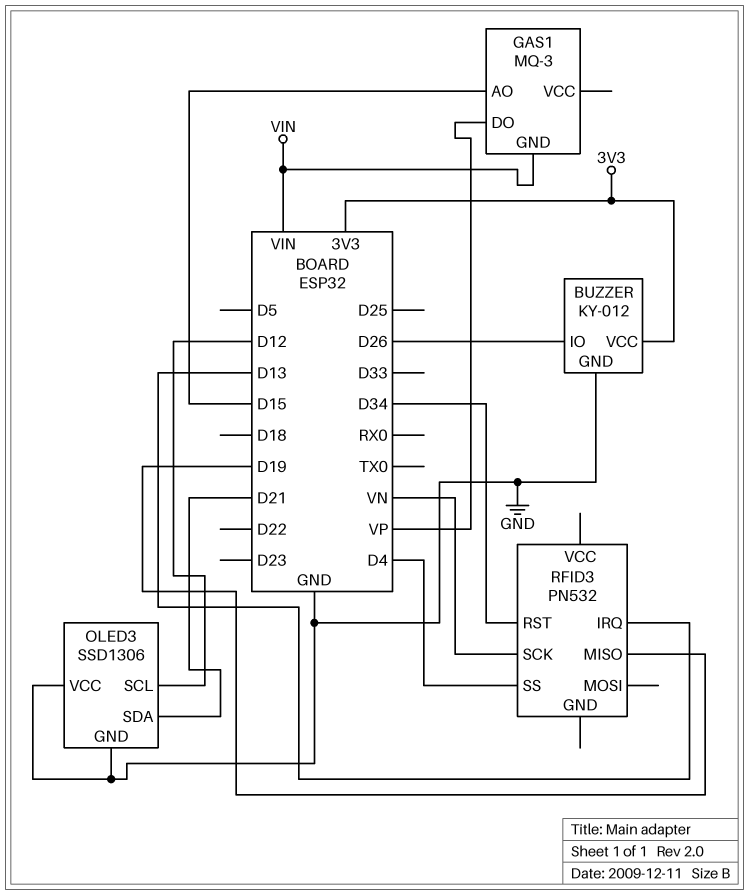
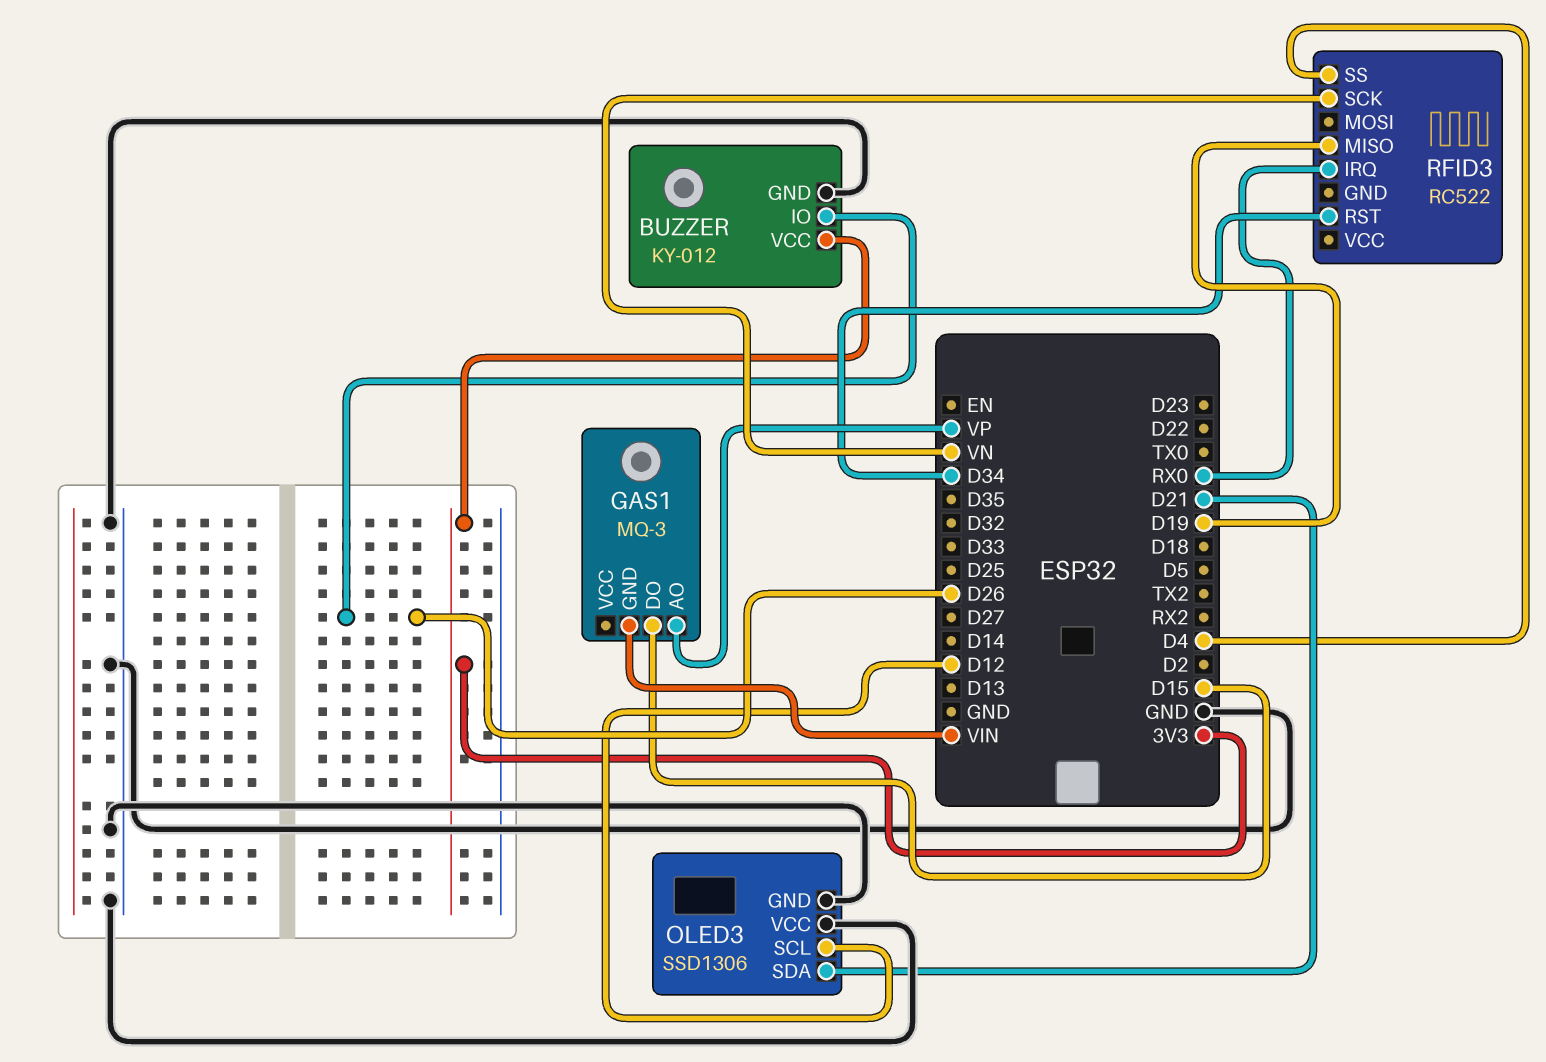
GAS1 pin AO: D15 -> VP
GAS1 pin DO: VP -> D15
RFID3: PN532 -> RC522
RFID3 pin IRQ: D13 -> RX0

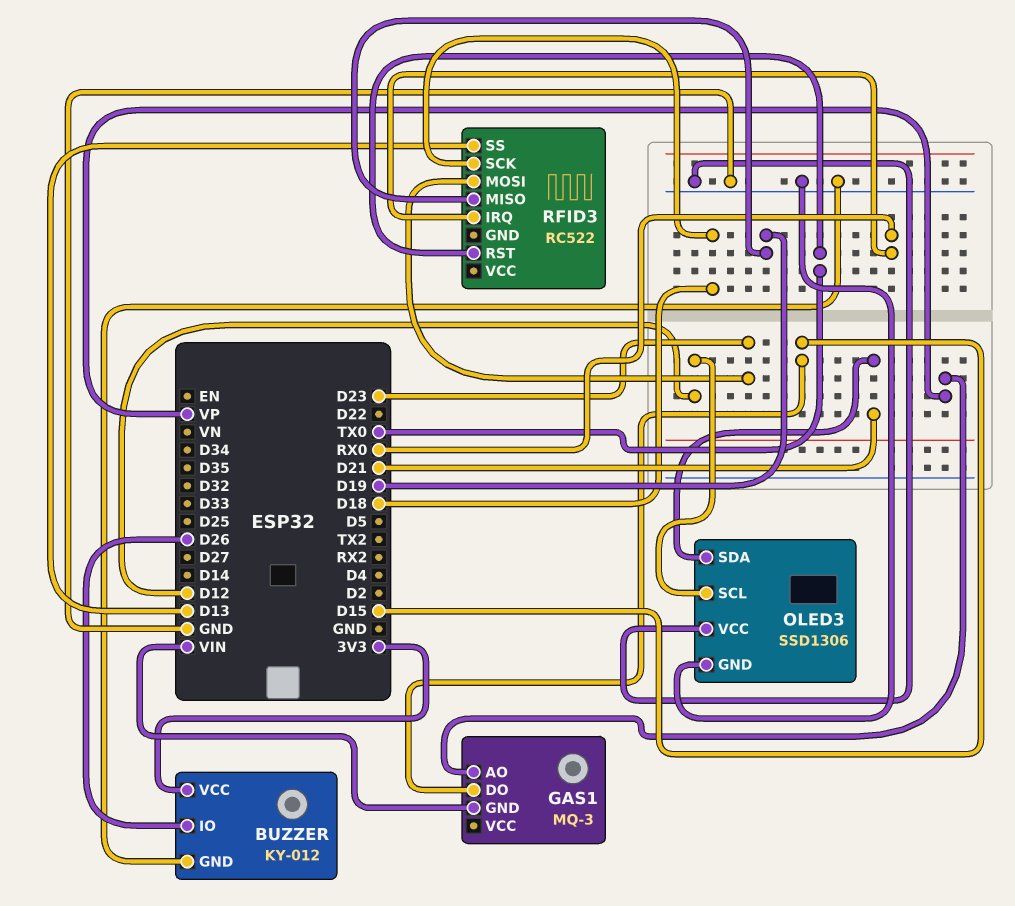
RFID3 pin MOSI: none -> D23
RFID3 pin RST: D34 -> TX0
RFID3 pin SCK: VN -> D18
RFID3 pin SS: D4 -> D13

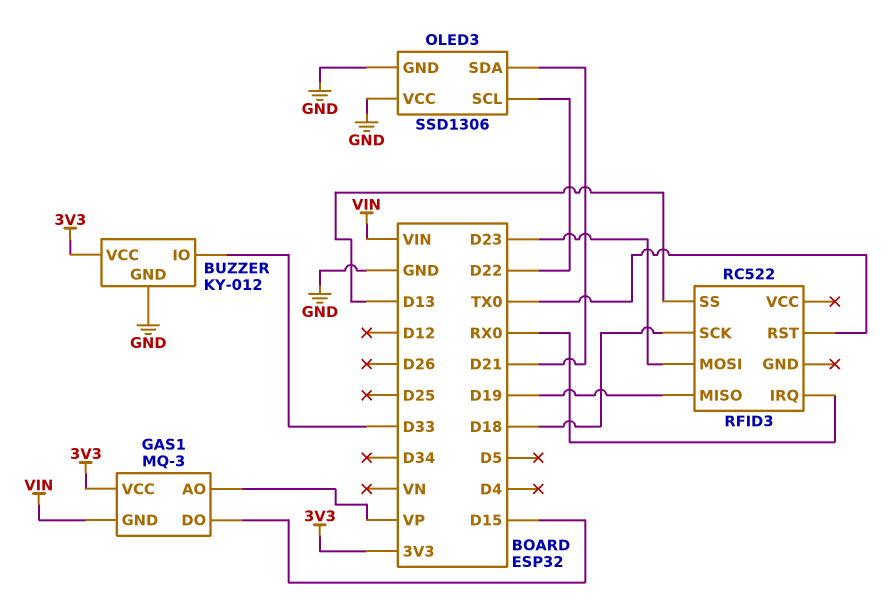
BUZZER pin IO: D26 -> D33
GAS1 pin VCC: none -> 3V3
OLED3 pin SCL: D12 -> D22

